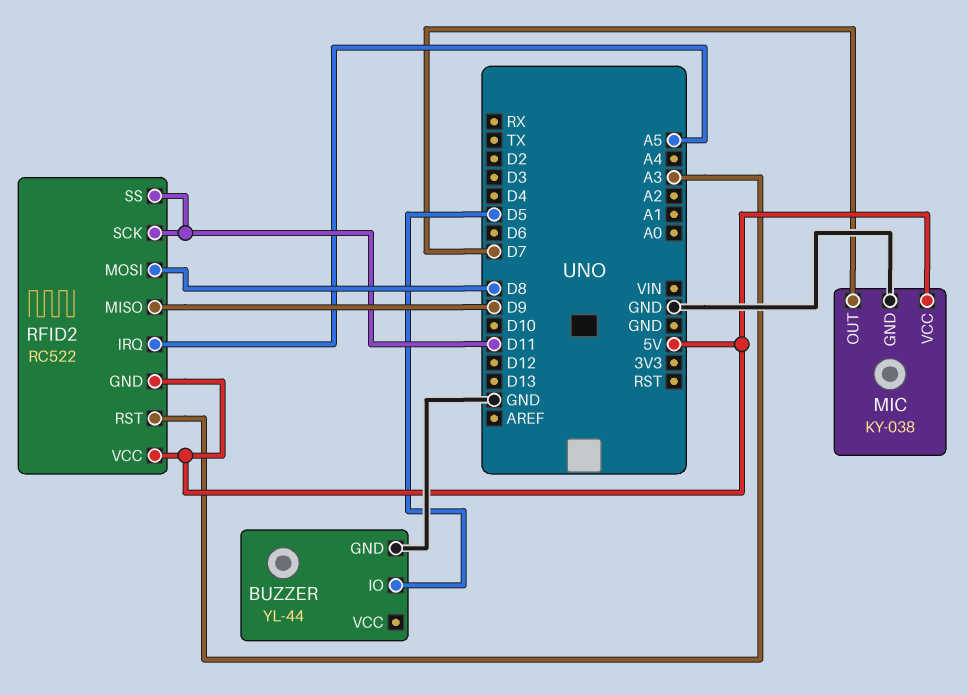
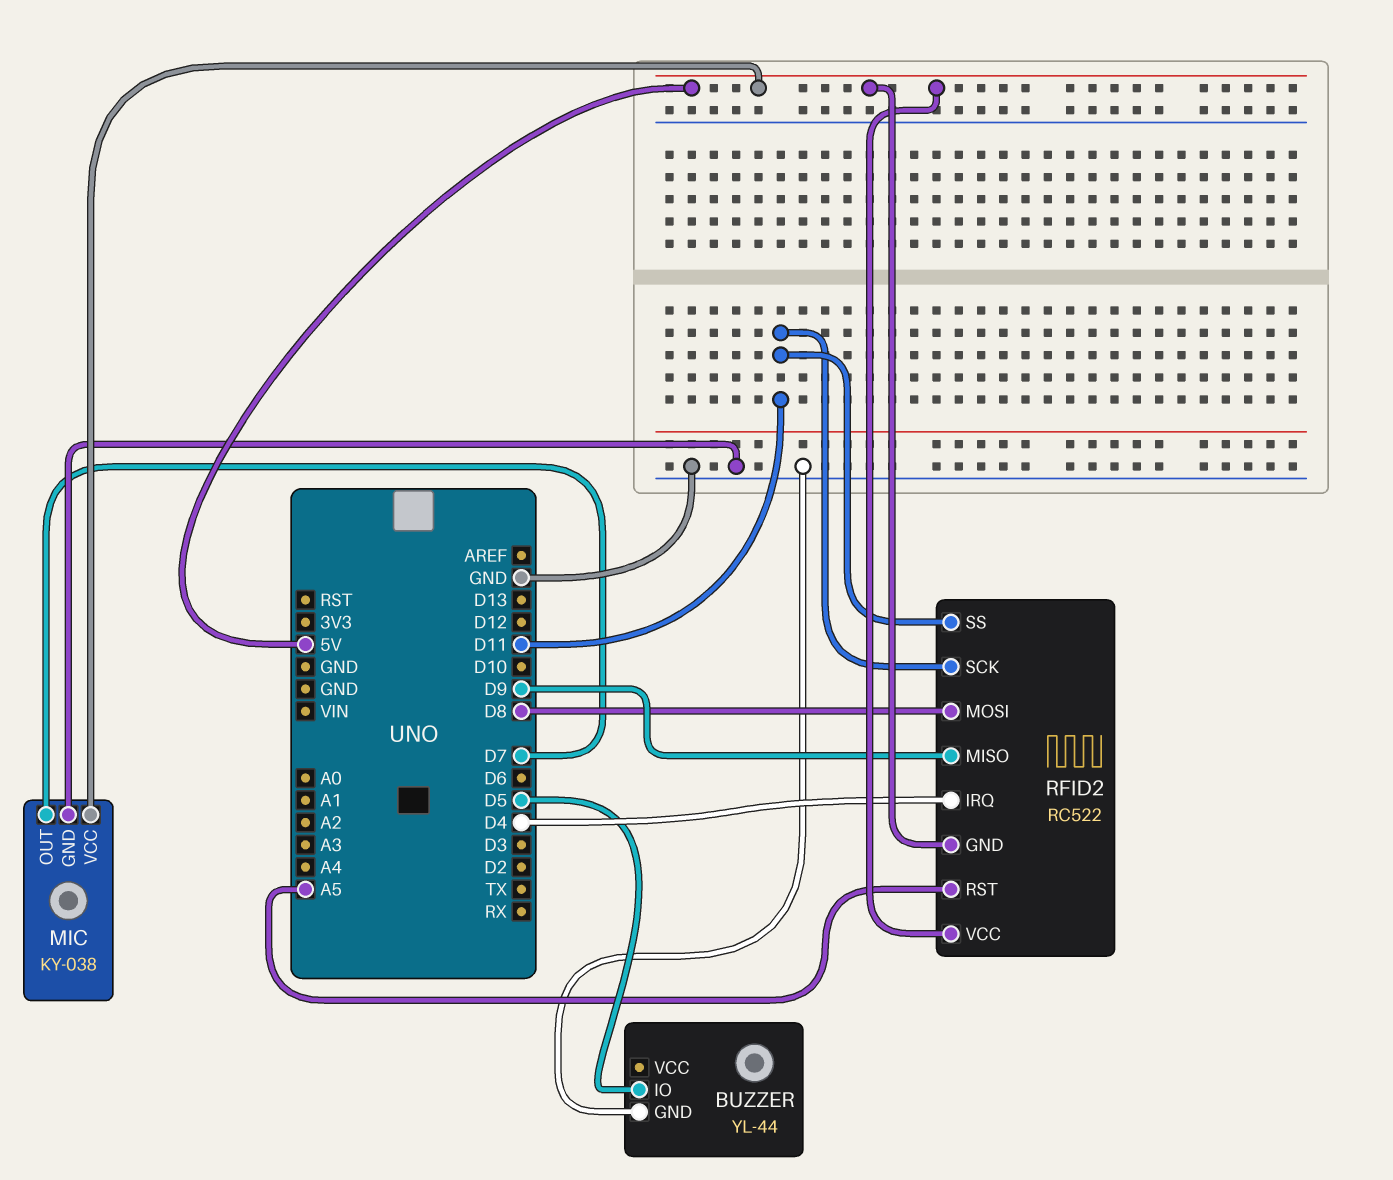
RFID2 pin IRQ: A5 -> D4
RFID2 pin RST: A3 -> A5

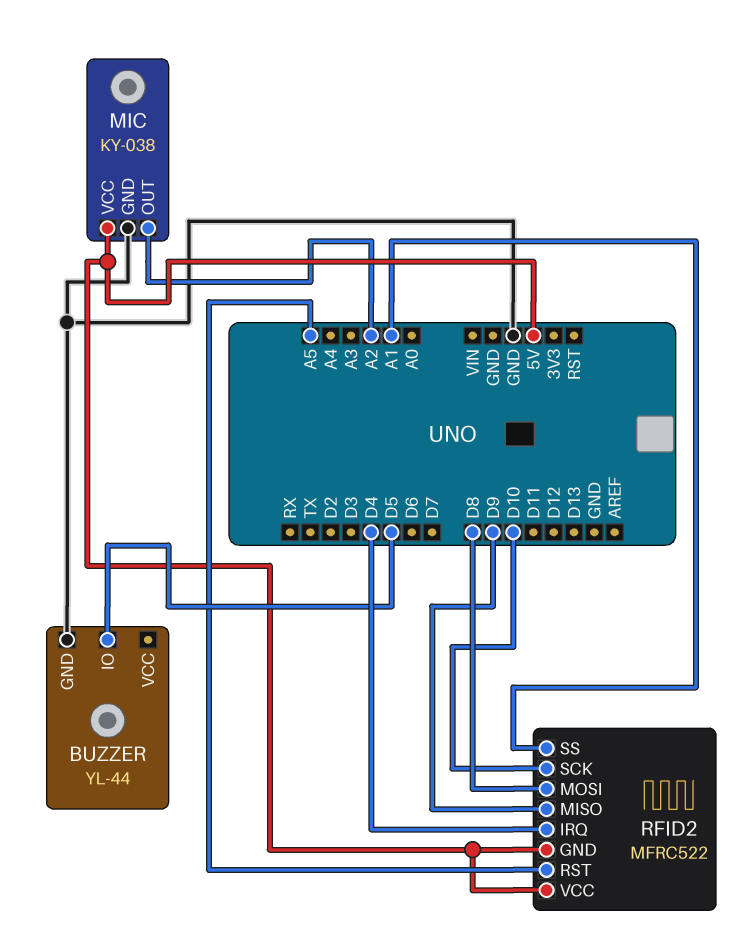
MIC pin OUT: D7 -> A2
RFID2: RC522 -> MFRC522
RFID2 pin SCK: D11 -> D10
RFID2 pin SS: D11 -> A1

